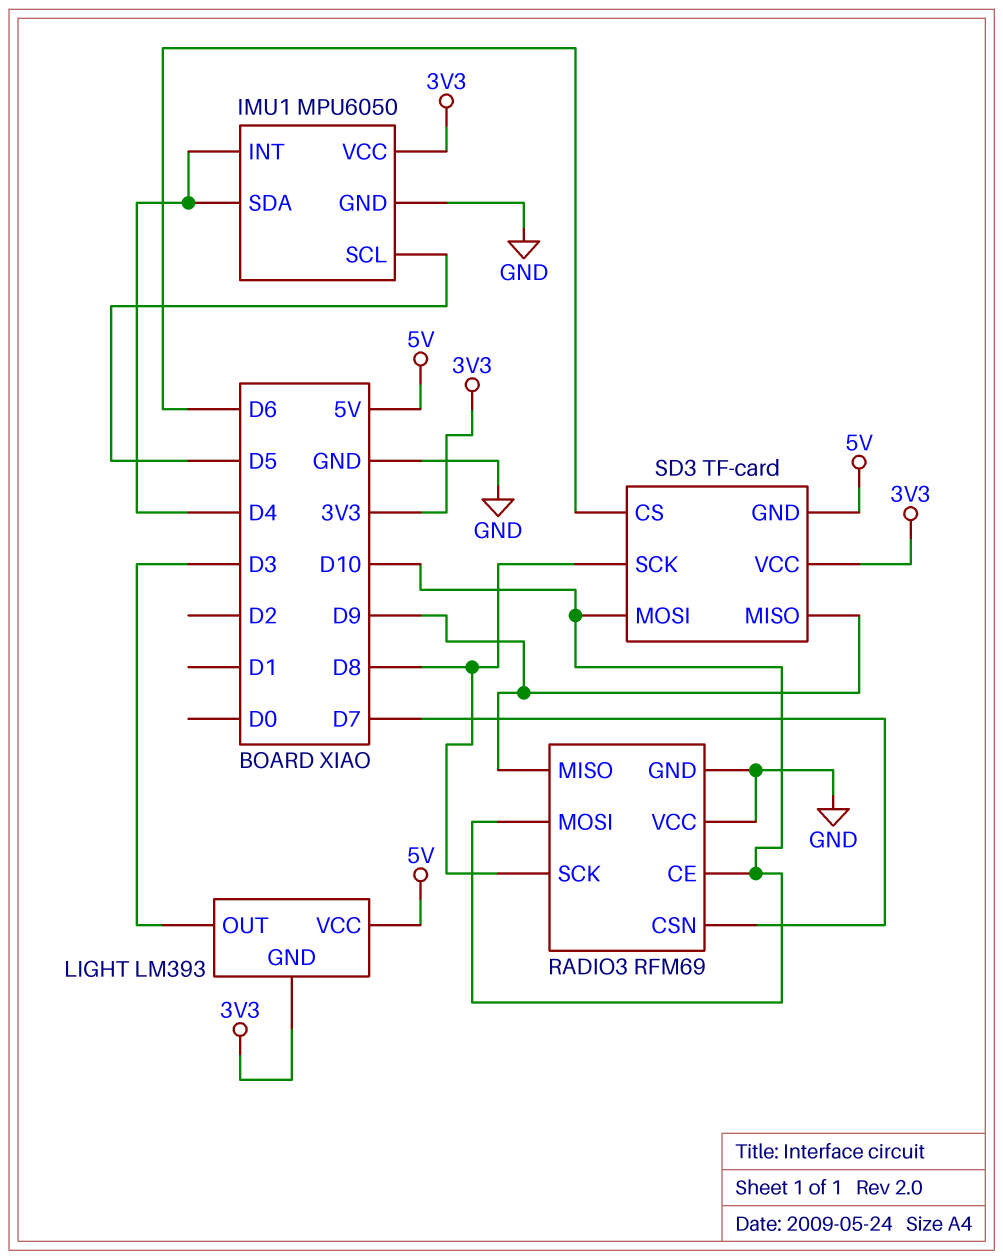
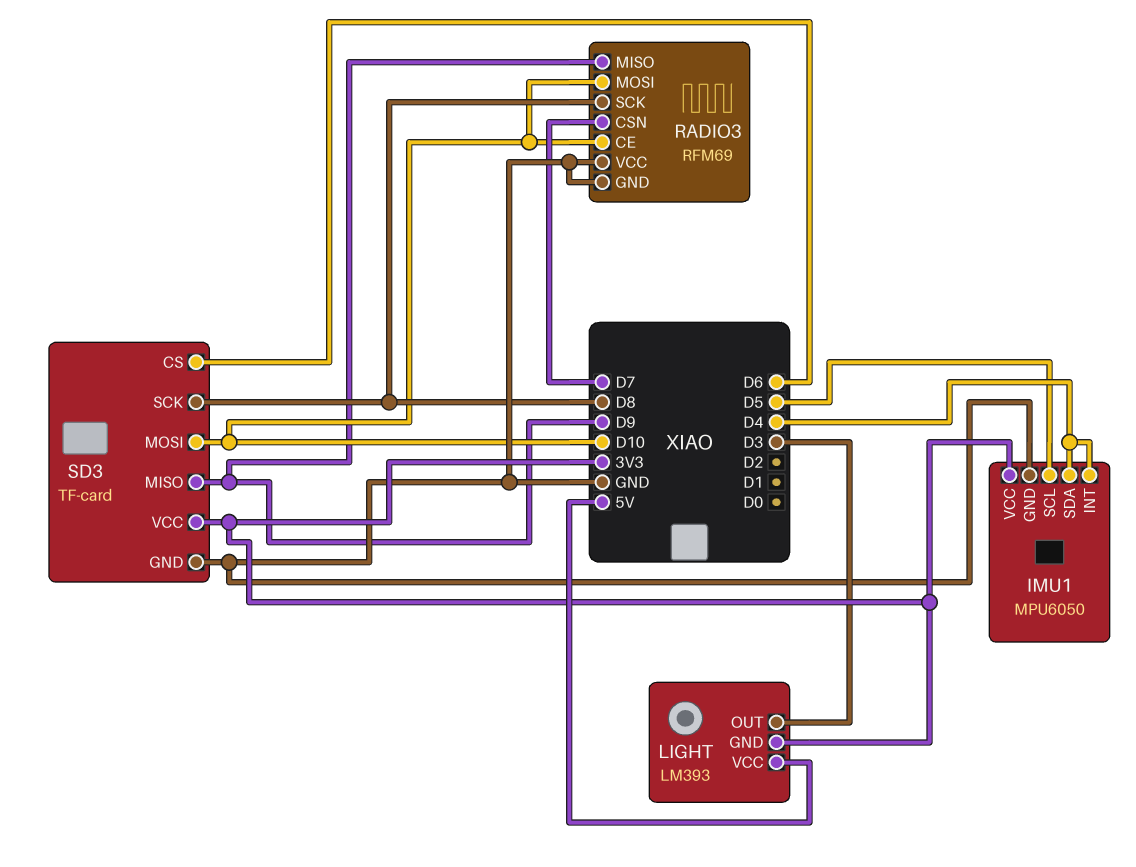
SD3 pin GND: 5V -> GND

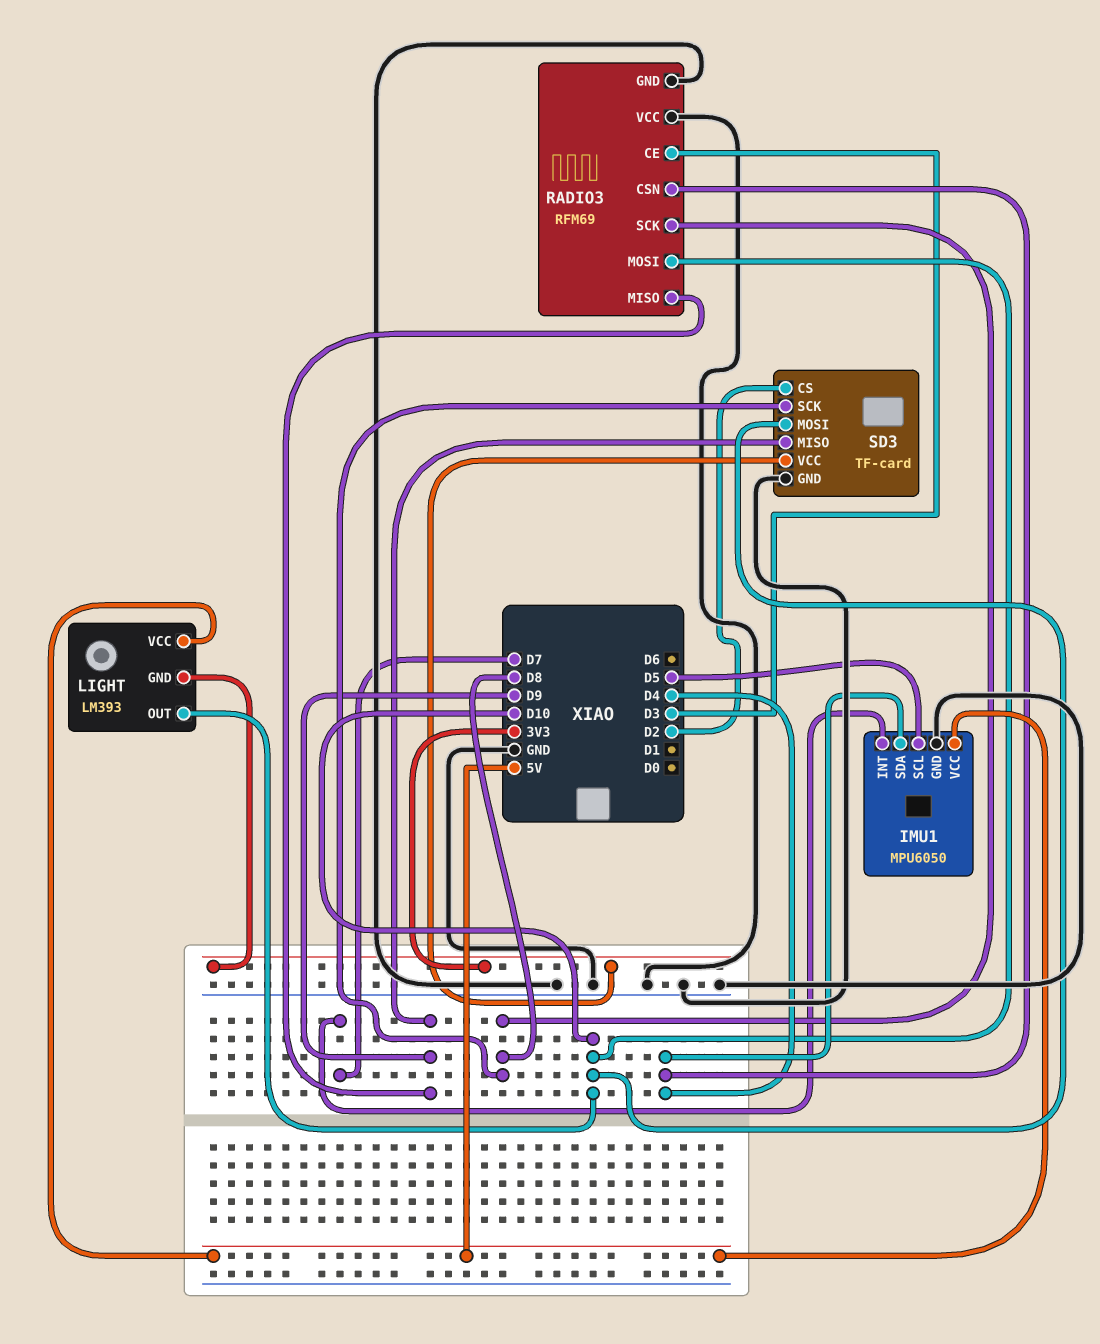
IMU1 pin INT: D4 -> D7
IMU1 pin VCC: 3V3 -> 5V
LIGHT pin OUT: D3 -> D10
RADIO3 pin CE: D10 -> D3
RADIO3 pin CSN: D7 -> D4
SD3 pin CS: D6 -> D2

